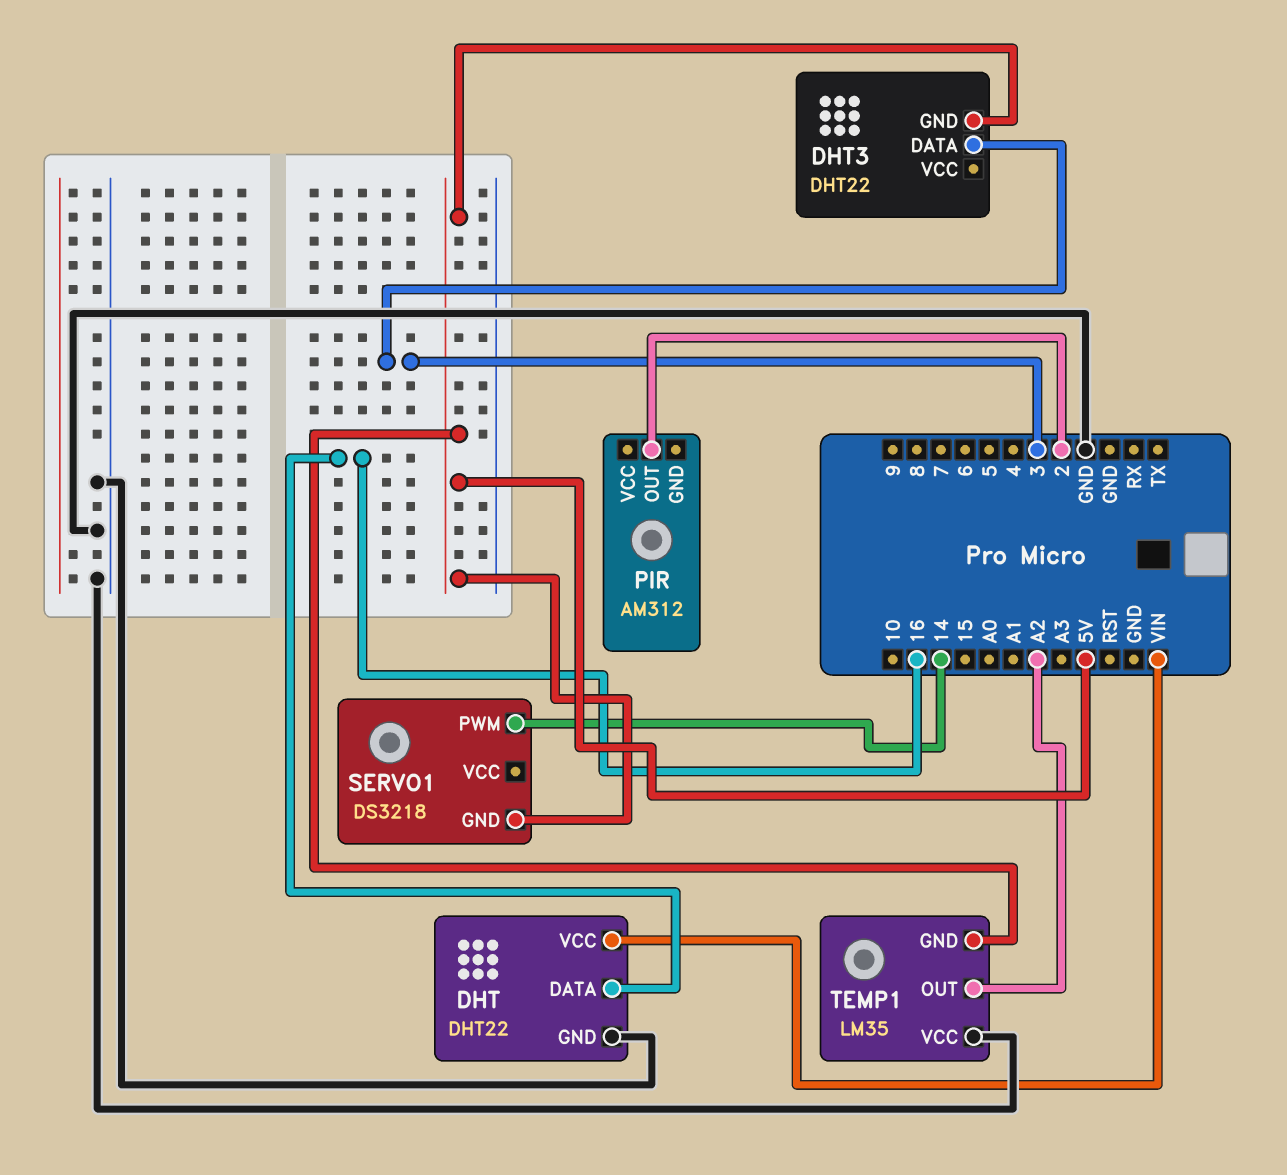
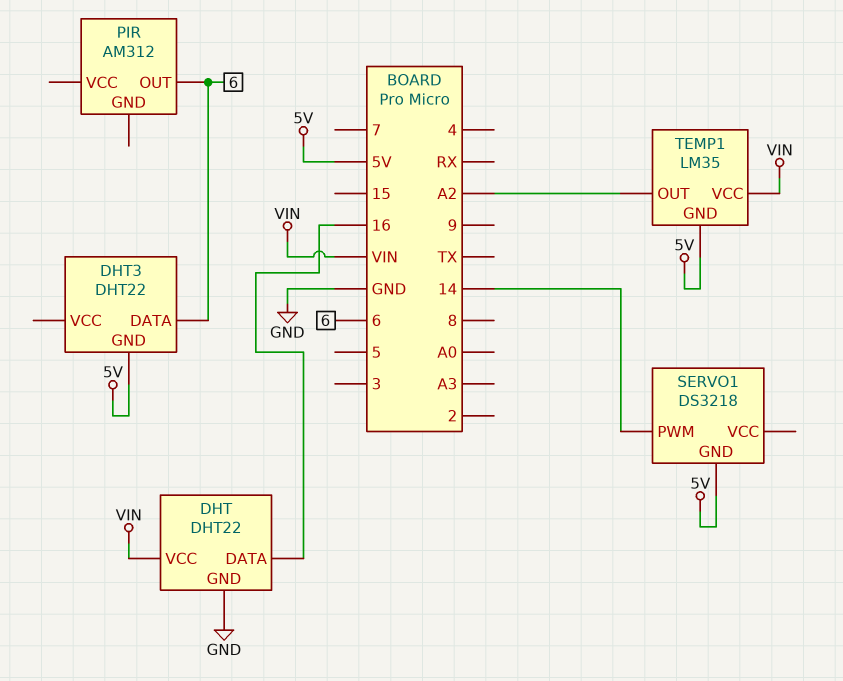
DHT3 pin DATA: 3 -> 6
PIR pin OUT: 2 -> 6
TEMP1 pin VCC: GND -> VIN

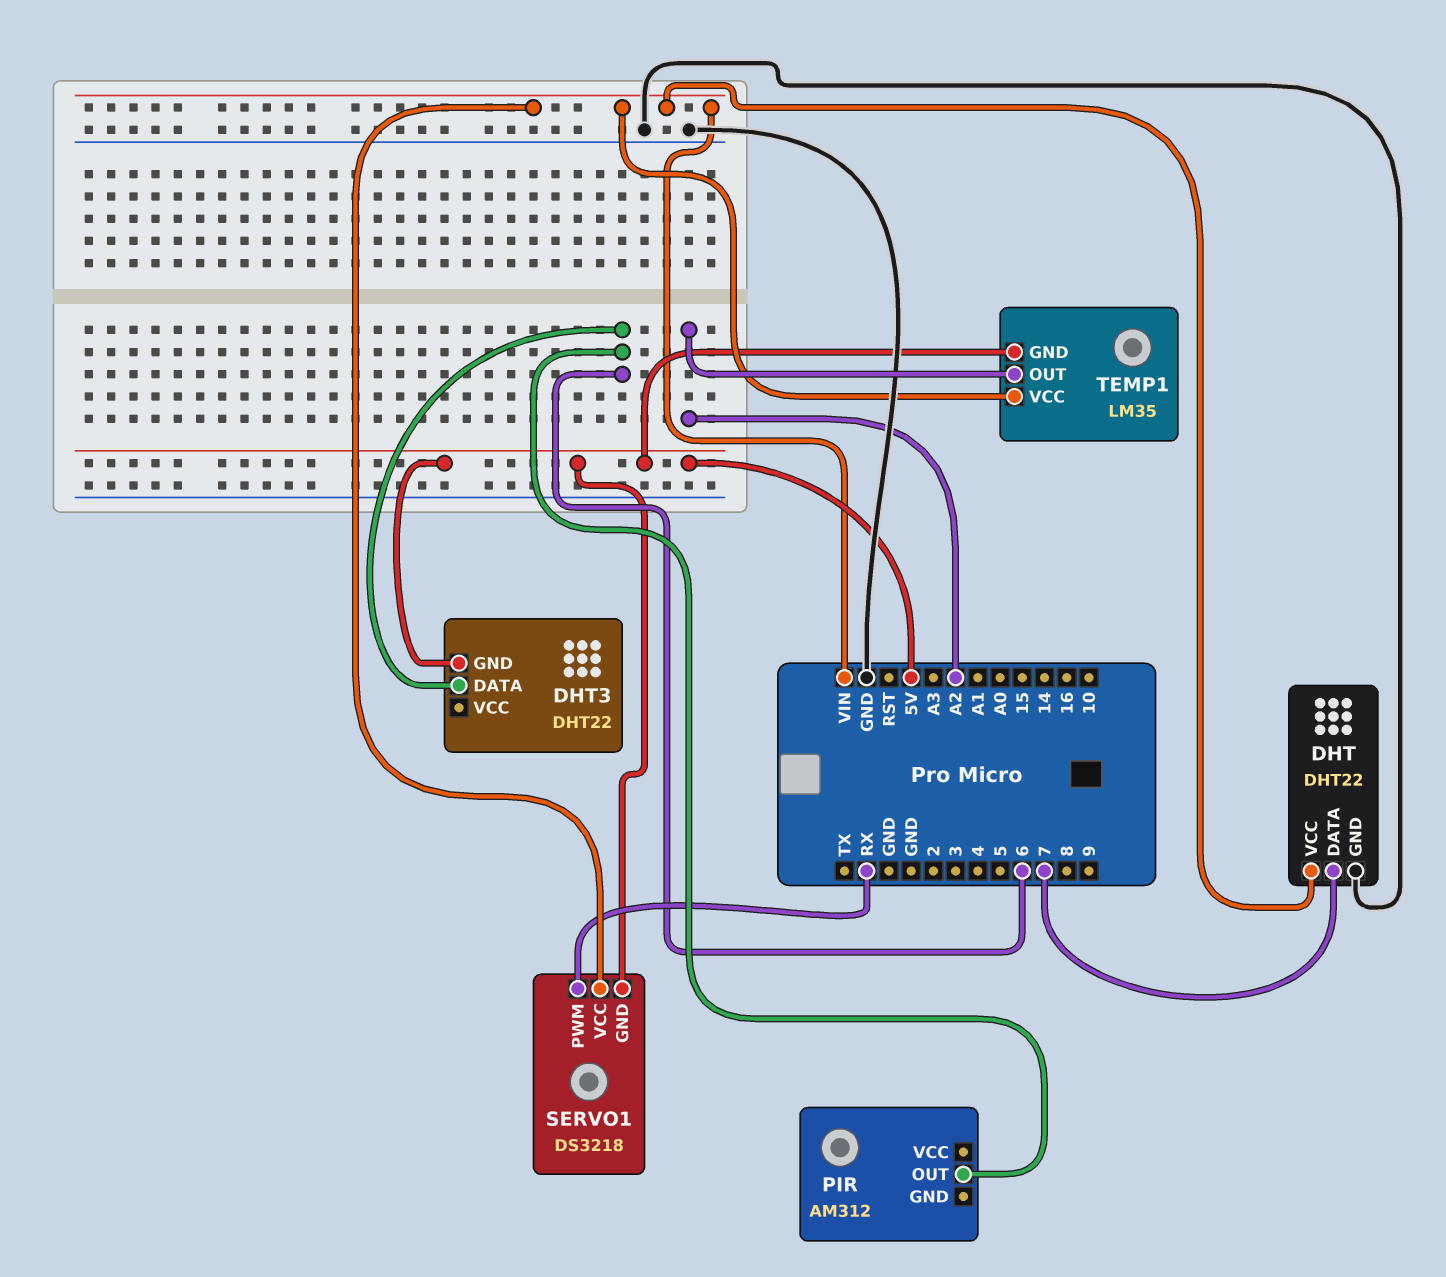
DHT pin DATA: 16 -> 7
SERVO1 pin PWM: 14 -> RX
SERVO1 pin VCC: none -> VIN

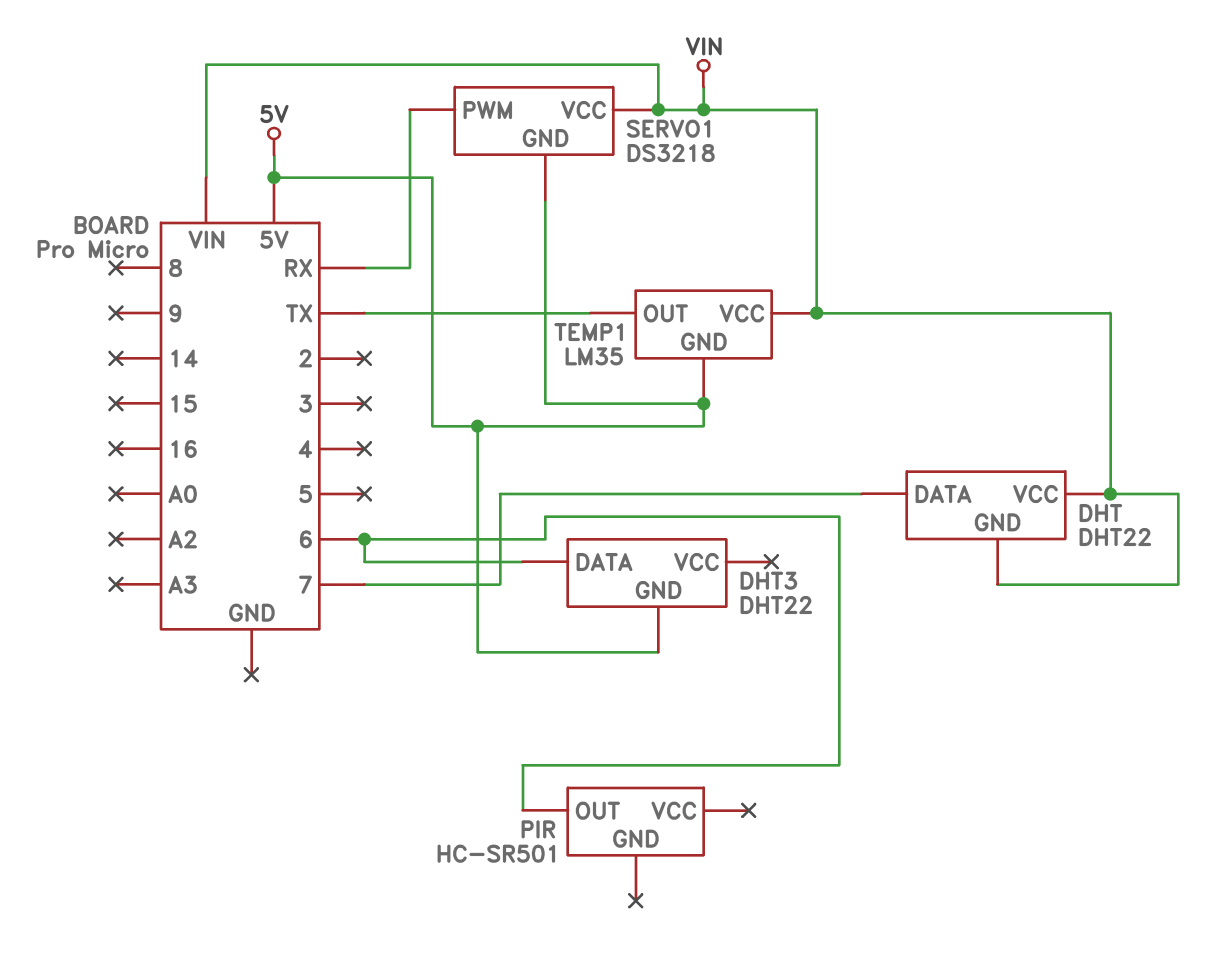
DHT pin GND: GND -> VIN
PIR: AM312 -> HC-SR501
TEMP1 pin OUT: A2 -> TX

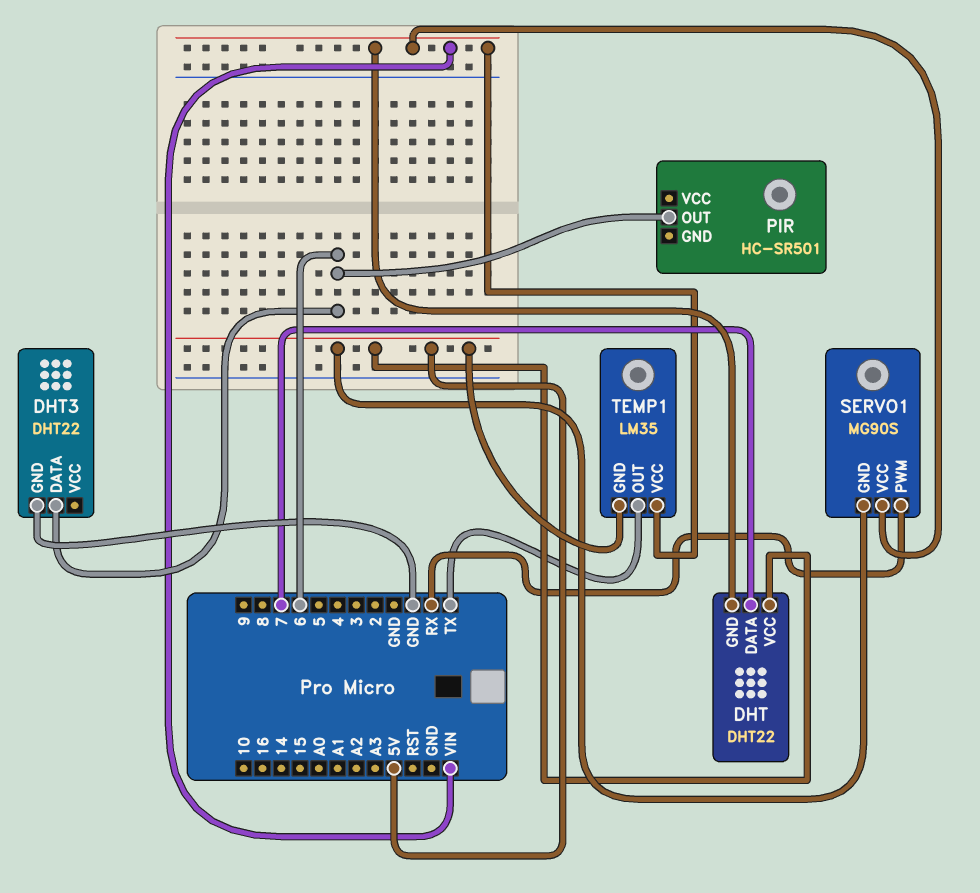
DHT pin VCC: VIN -> 5V
DHT3 pin GND: 5V -> GND
SERVO1: DS3218 -> MG90S

